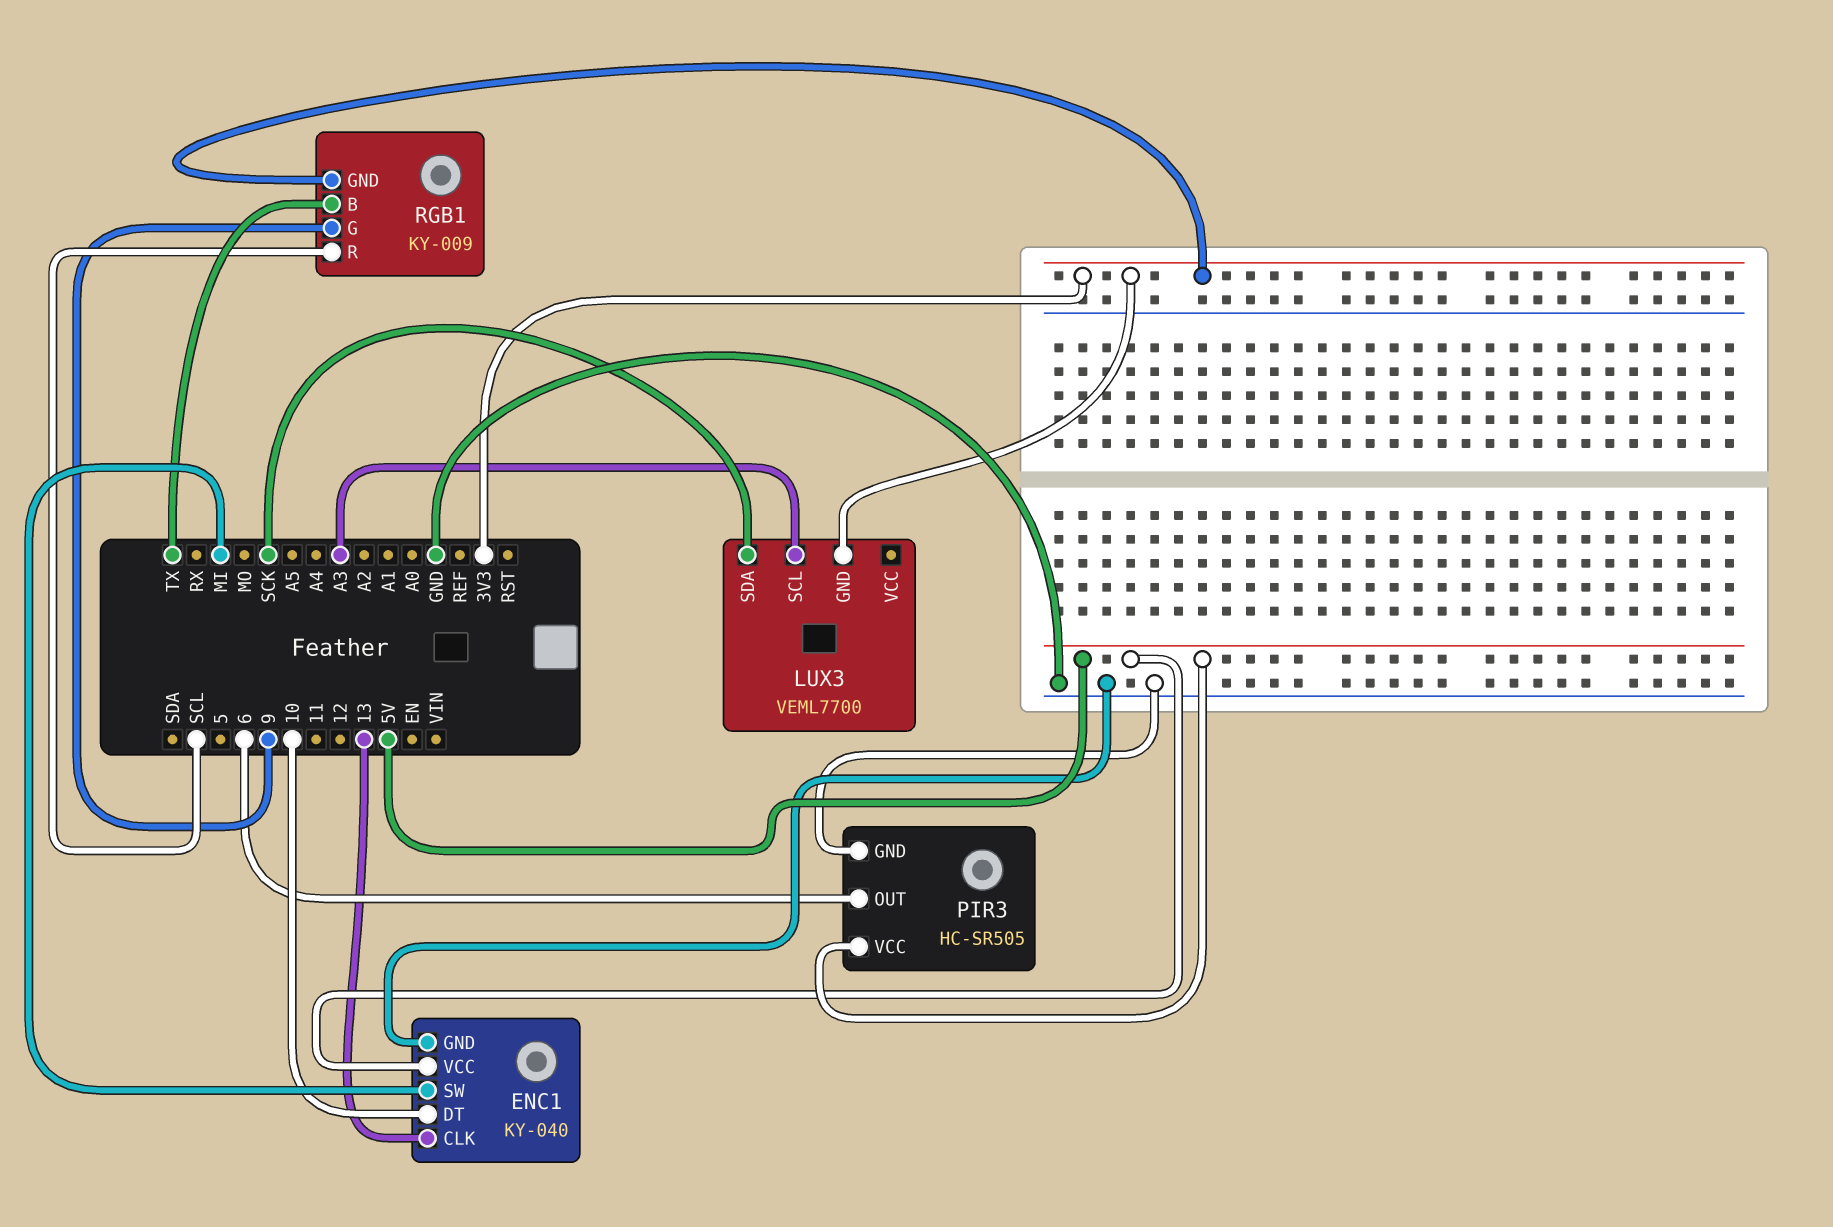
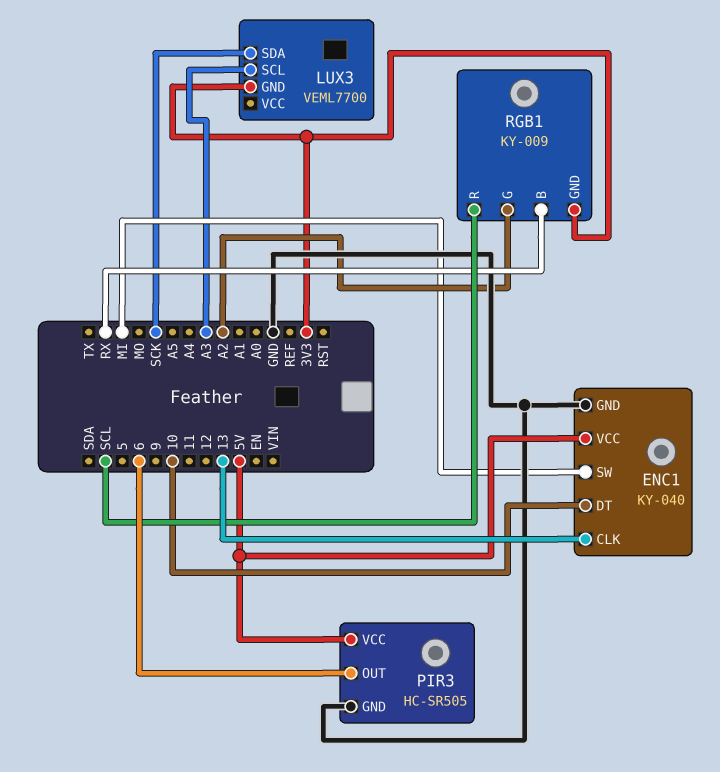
RGB1 pin B: TX -> RX
RGB1 pin G: 9 -> A2

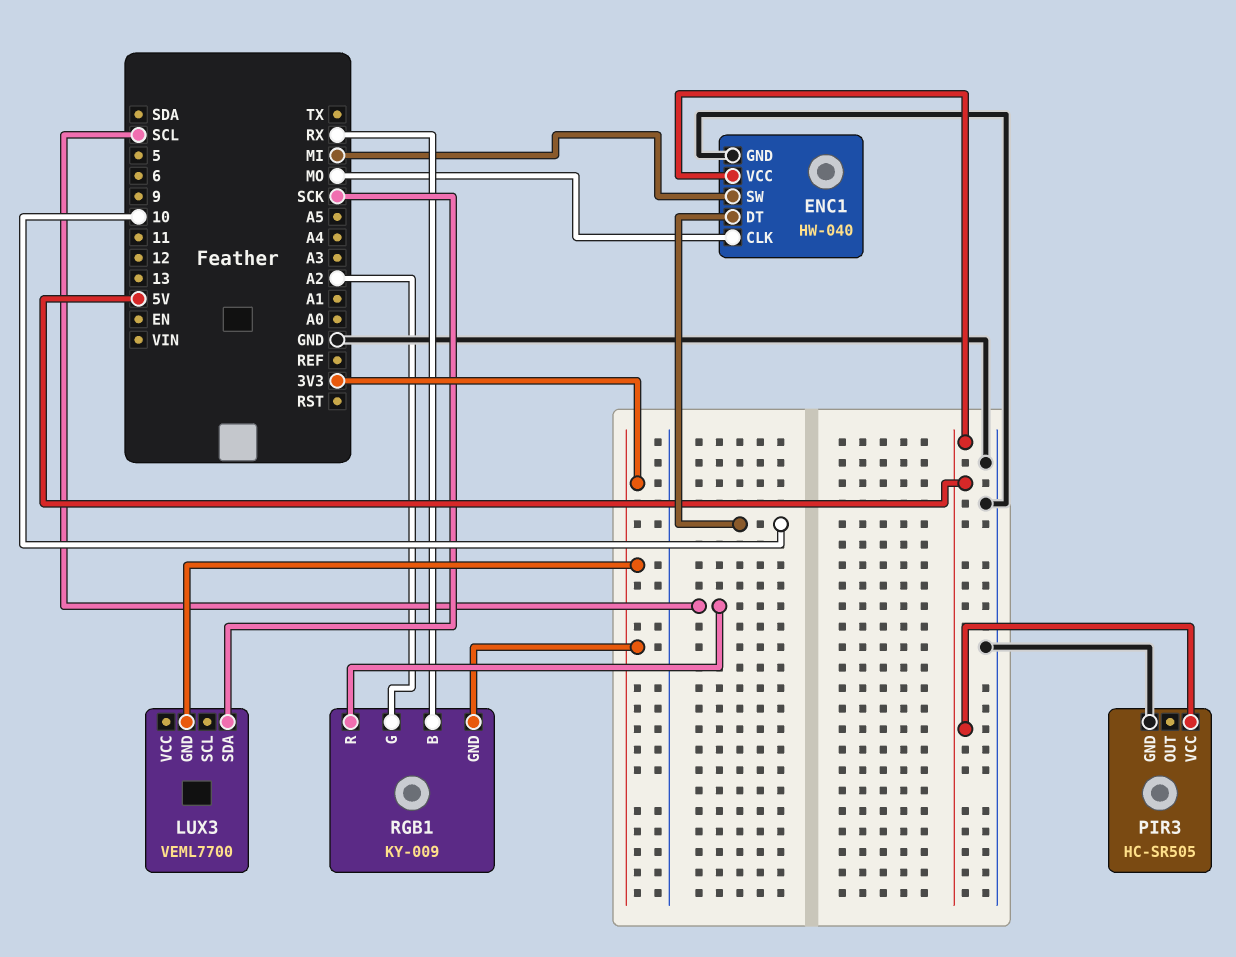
ENC1: KY-040 -> HW-040
ENC1 pin CLK: 13 -> MO
LUX3 pin SCL: A3 -> none
PIR3 pin OUT: 6 -> none

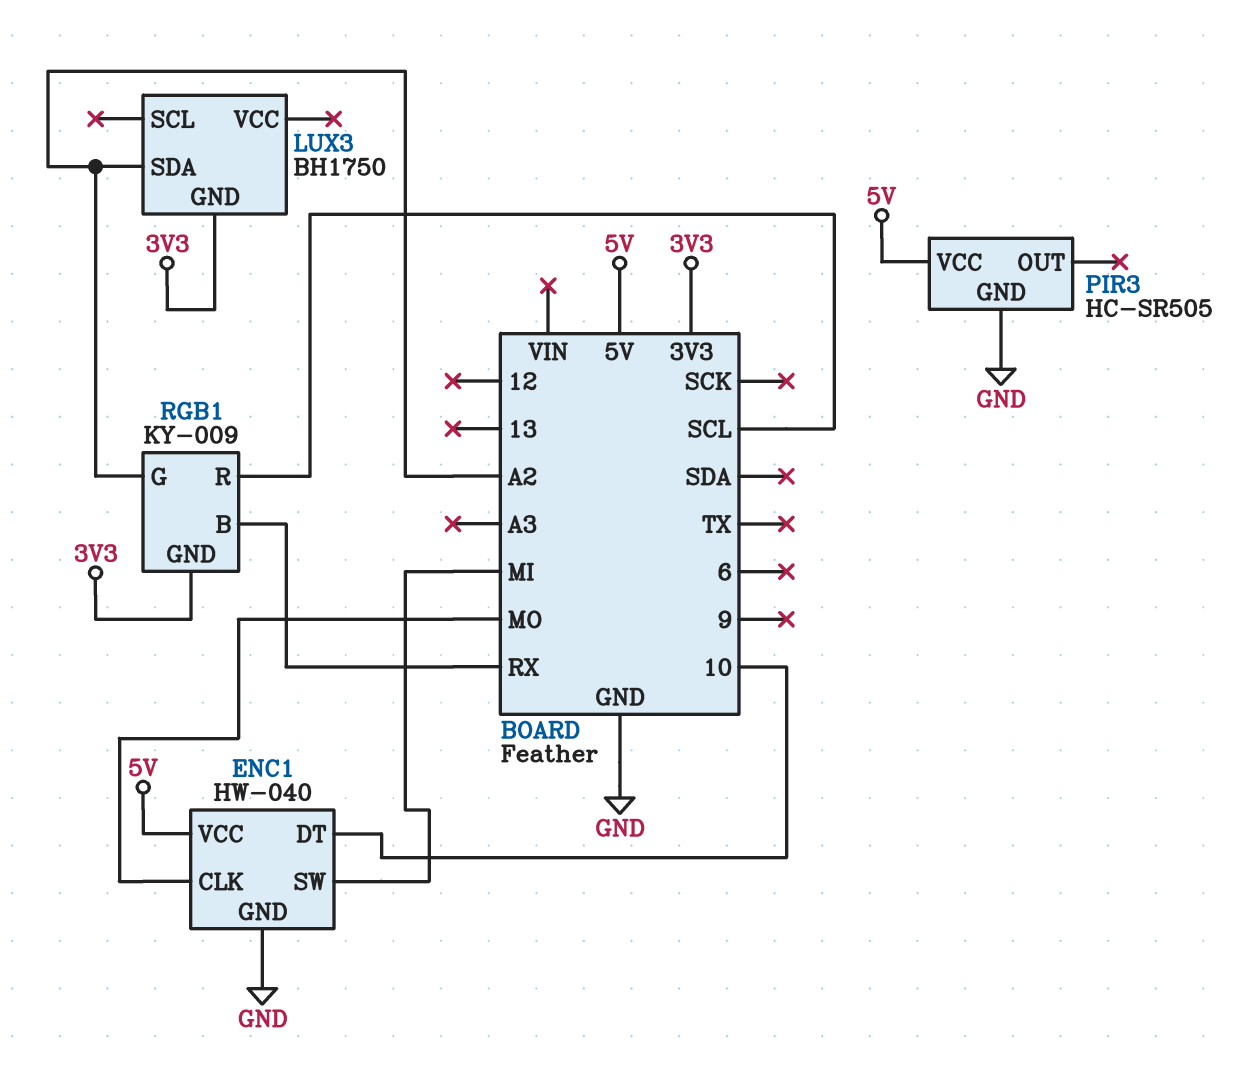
LUX3: VEML7700 -> BH1750
LUX3 pin SDA: SCK -> A2

